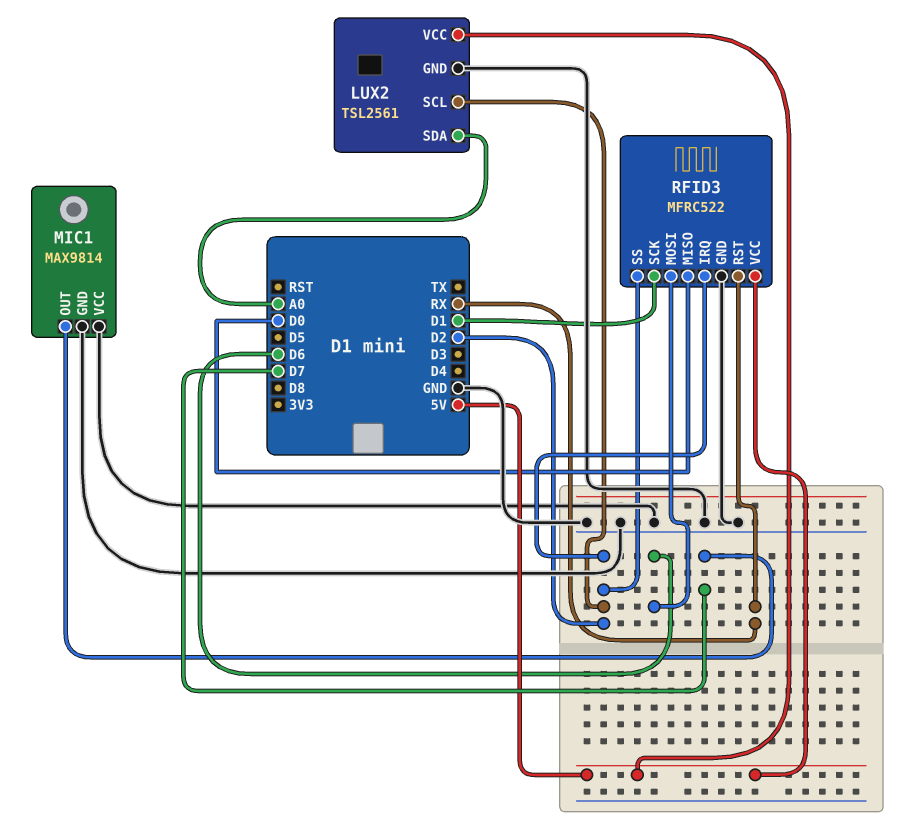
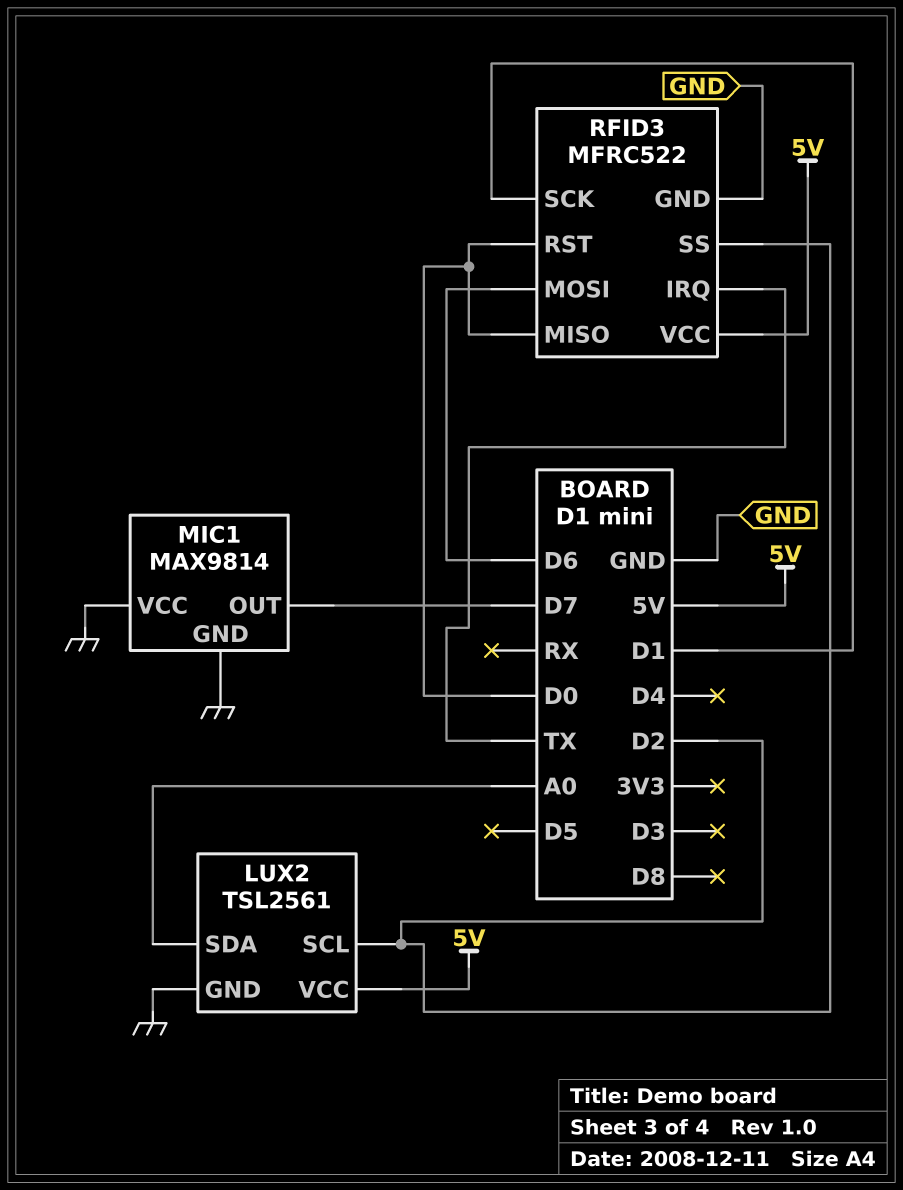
RFID3 pin IRQ: D2 -> TX
RFID3 pin RST: RX -> D0

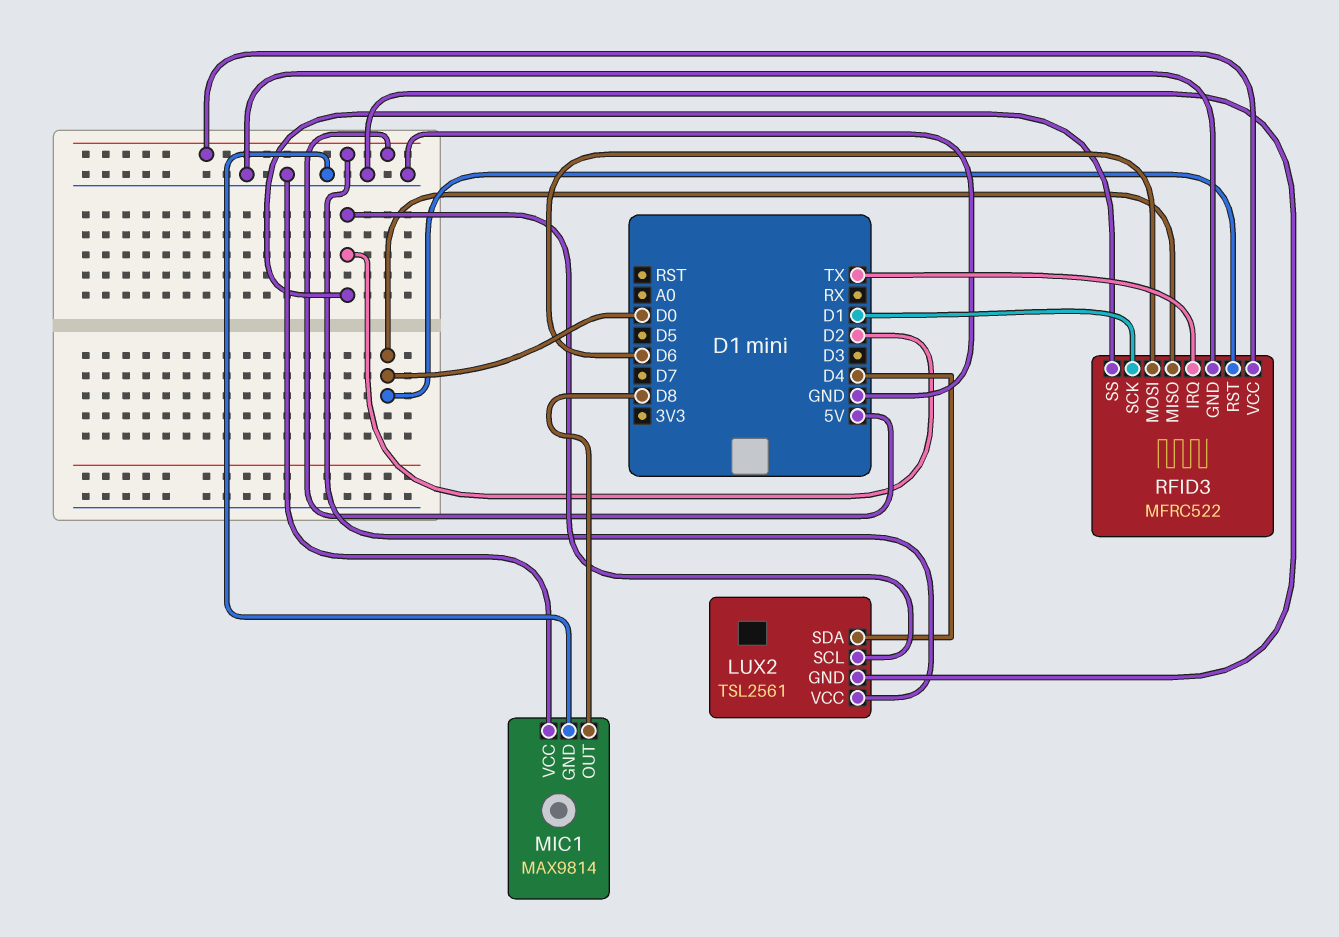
LUX2 pin SDA: A0 -> D4
MIC1 pin OUT: D7 -> D8

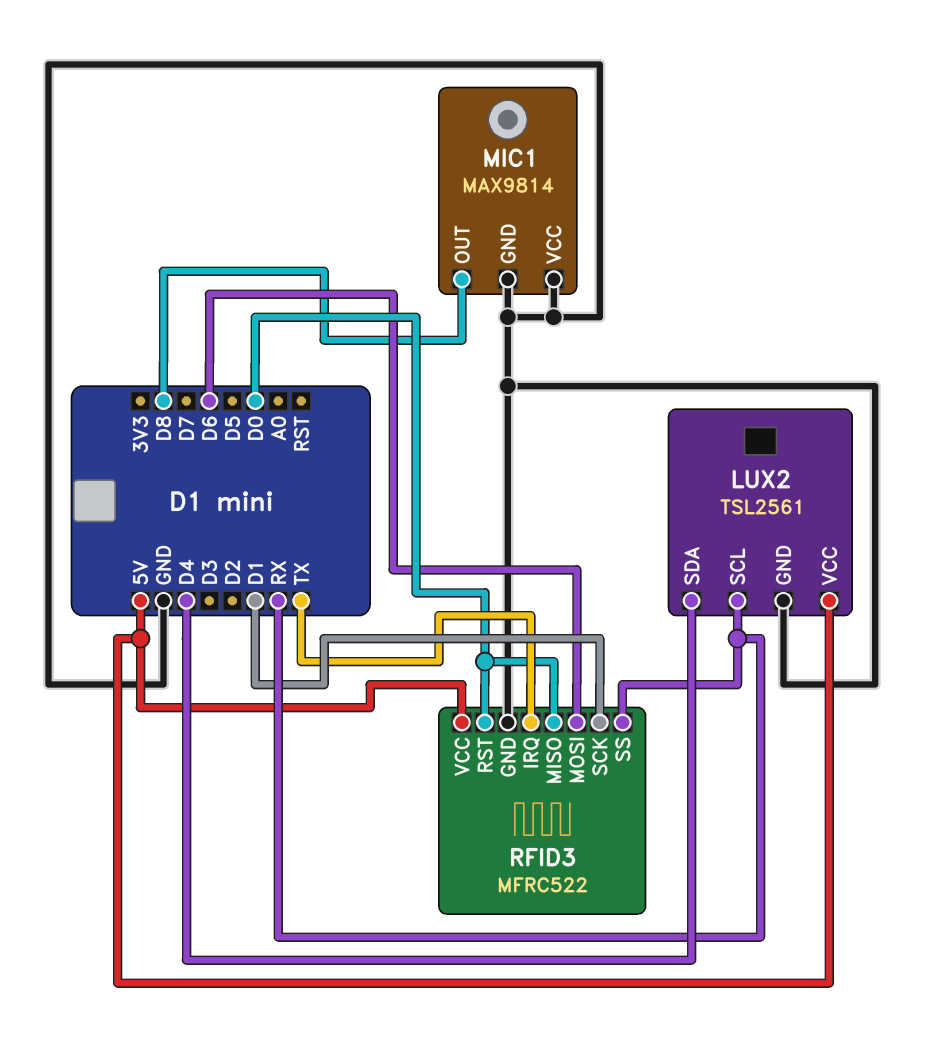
LUX2 pin SCL: D2 -> RX
RFID3 pin SS: D2 -> RX

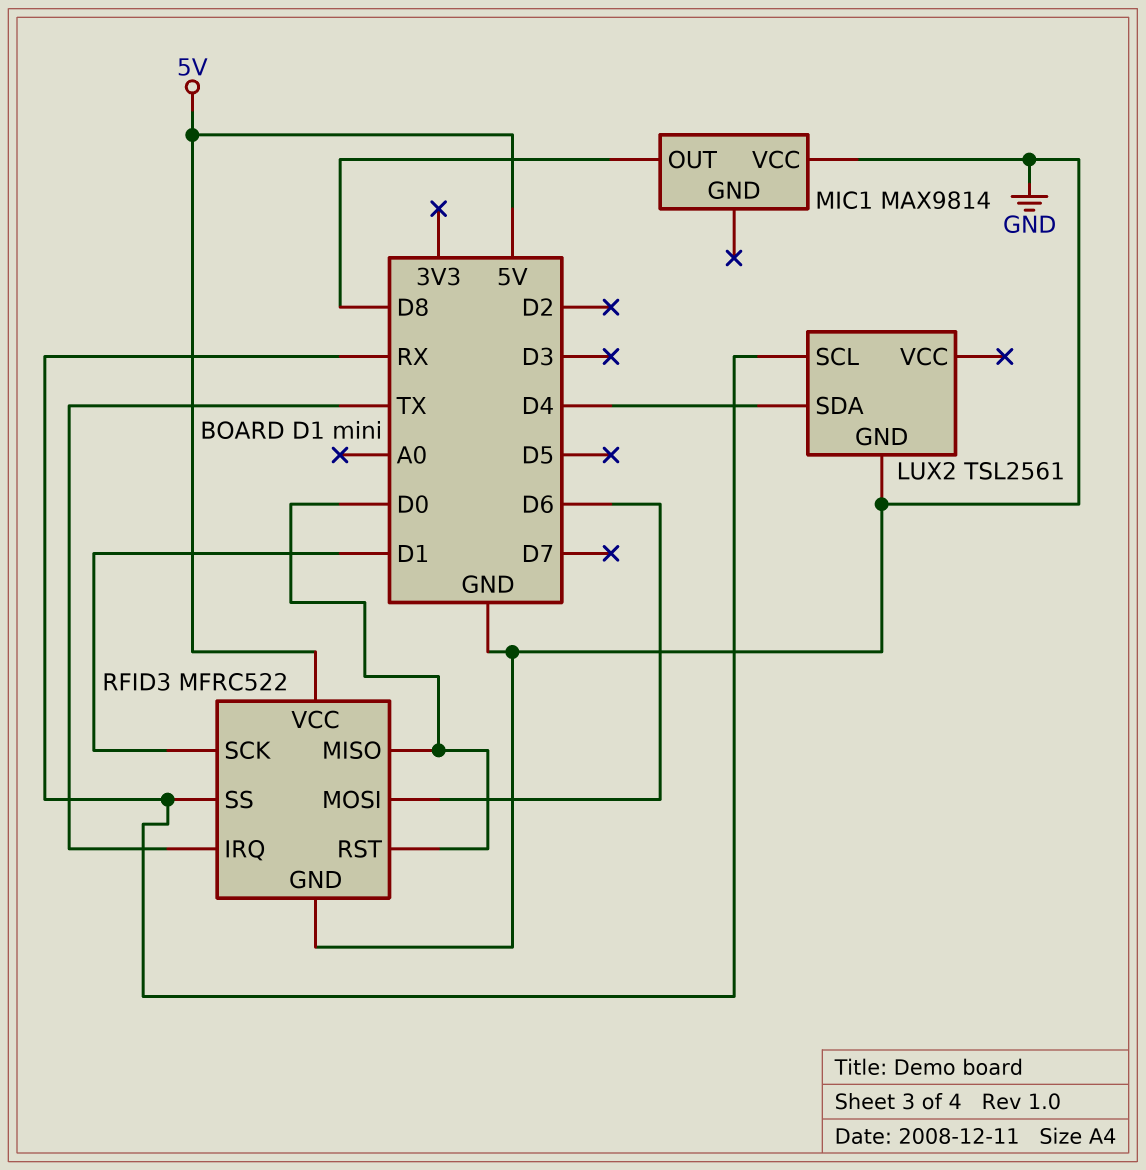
LUX2 pin VCC: 5V -> none
MIC1 pin GND: GND -> none

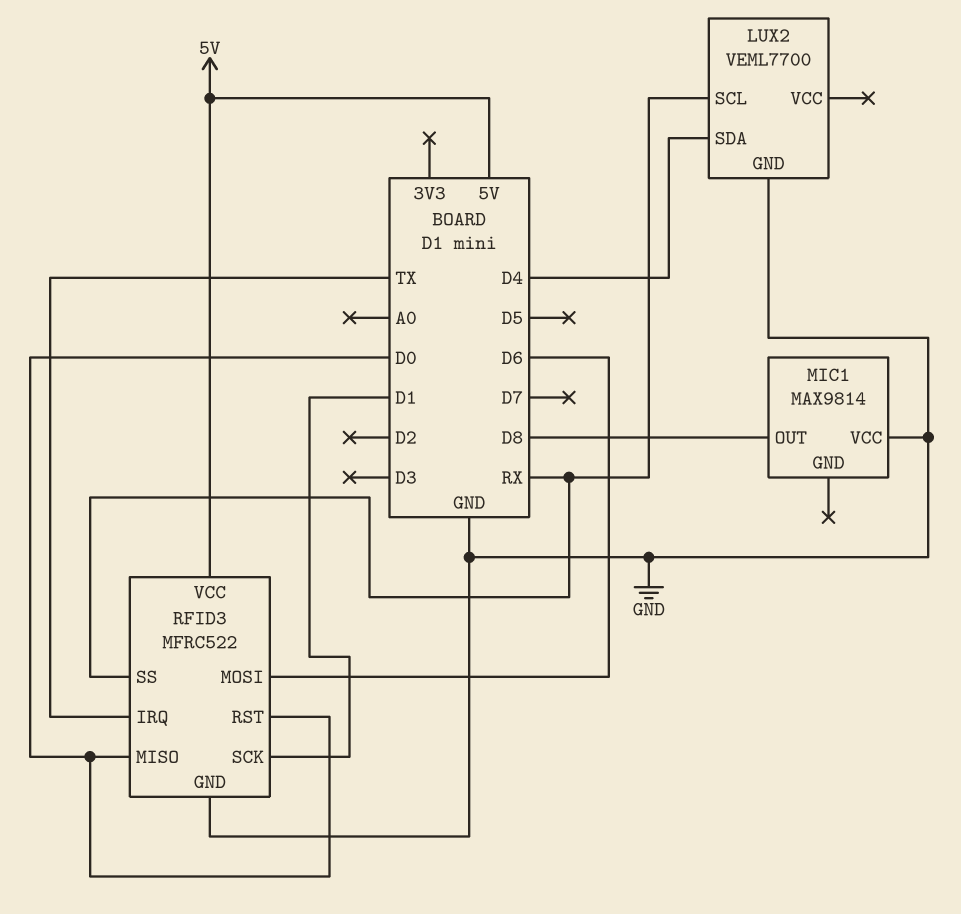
LUX2: TSL2561 -> VEML7700

